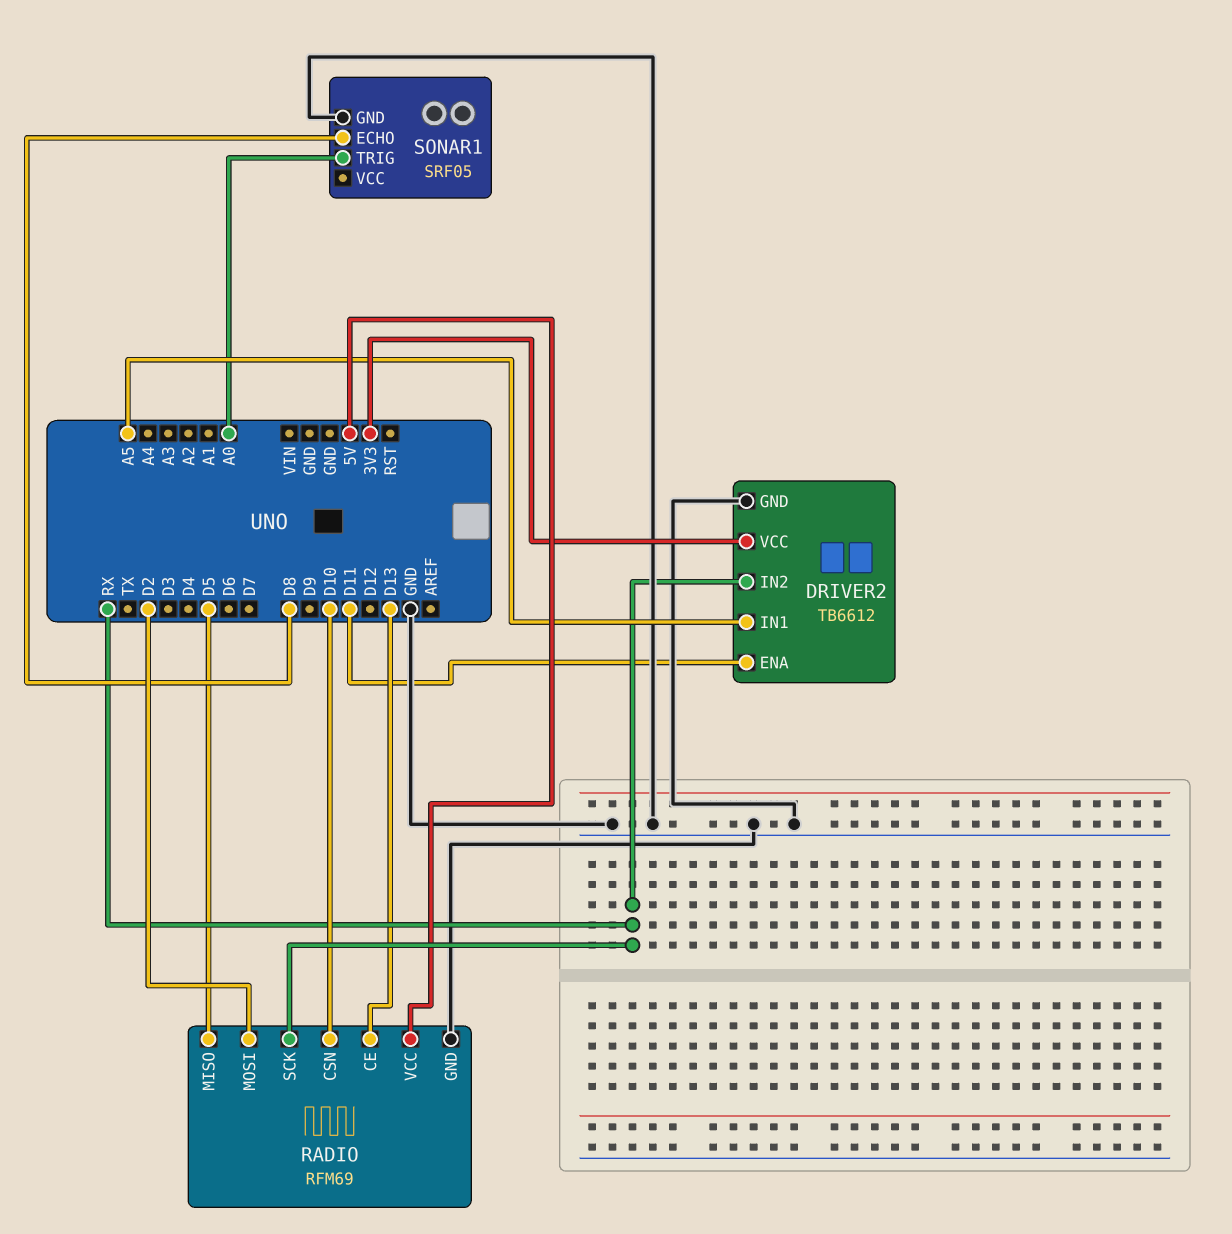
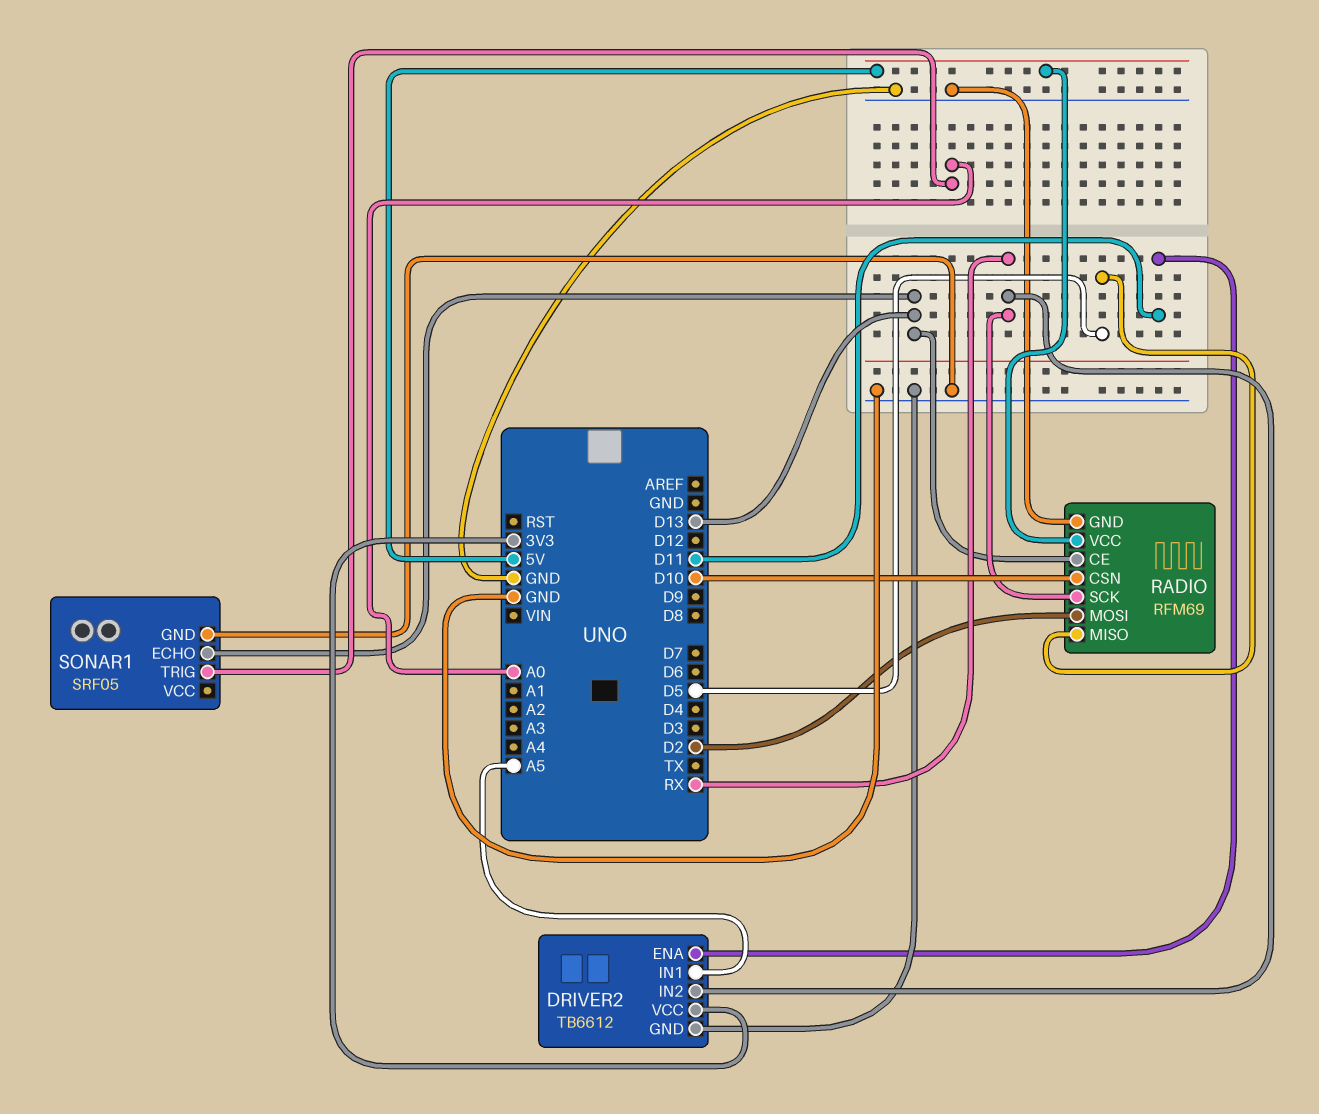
SONAR1 pin ECHO: D8 -> D13

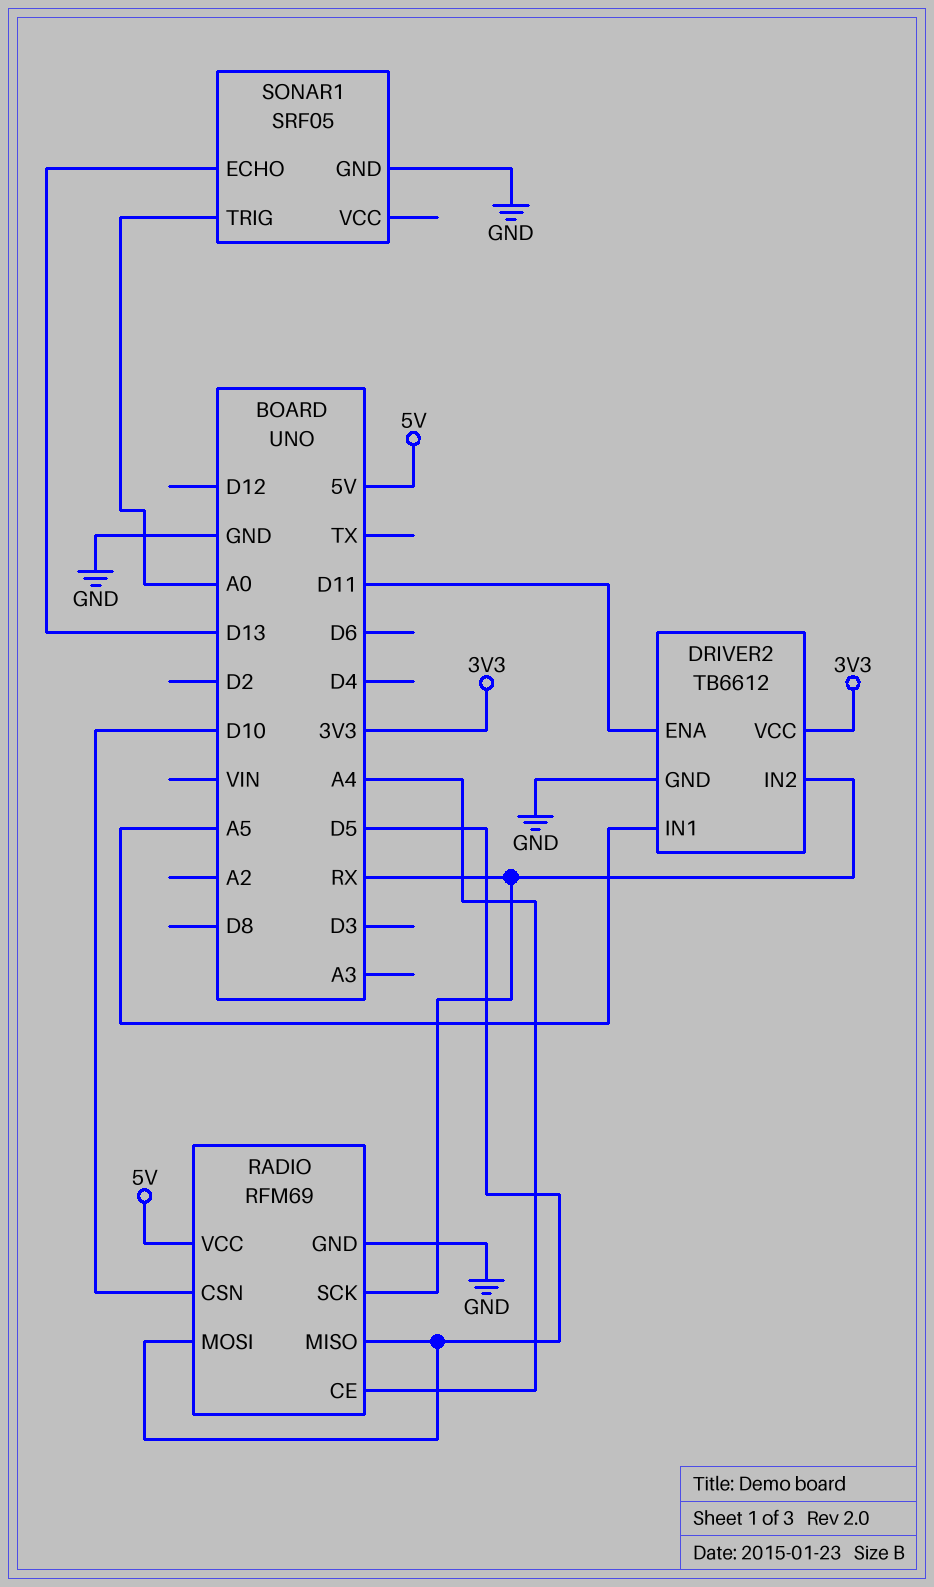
RADIO pin CE: D13 -> A4
RADIO pin MOSI: D2 -> D5

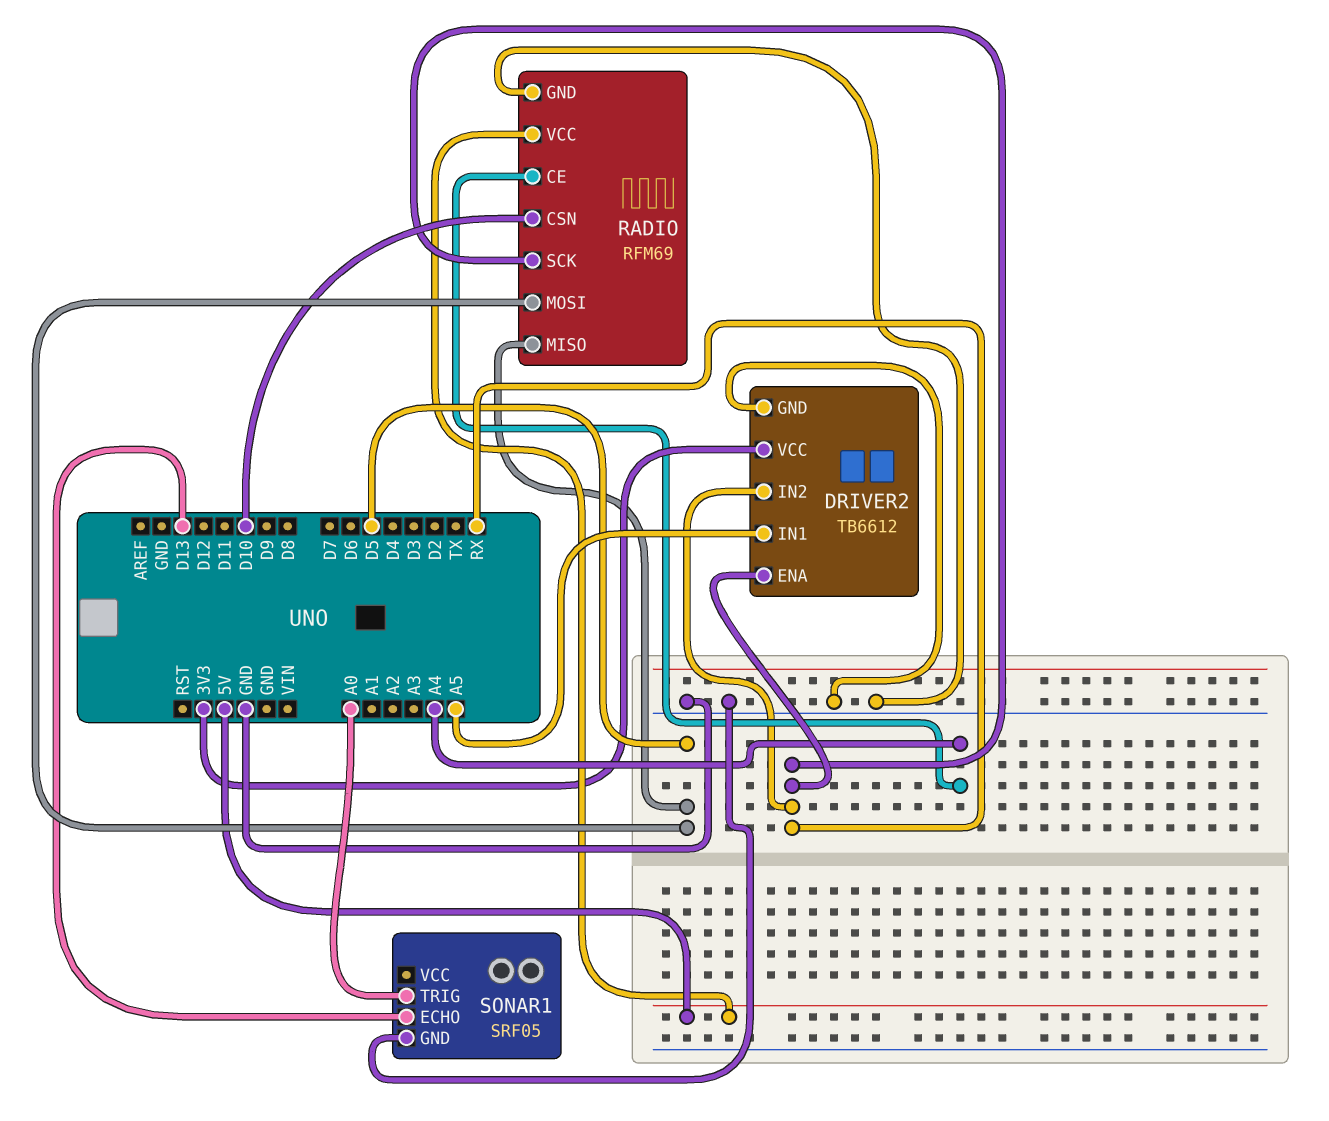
DRIVER2 pin ENA: D11 -> RX

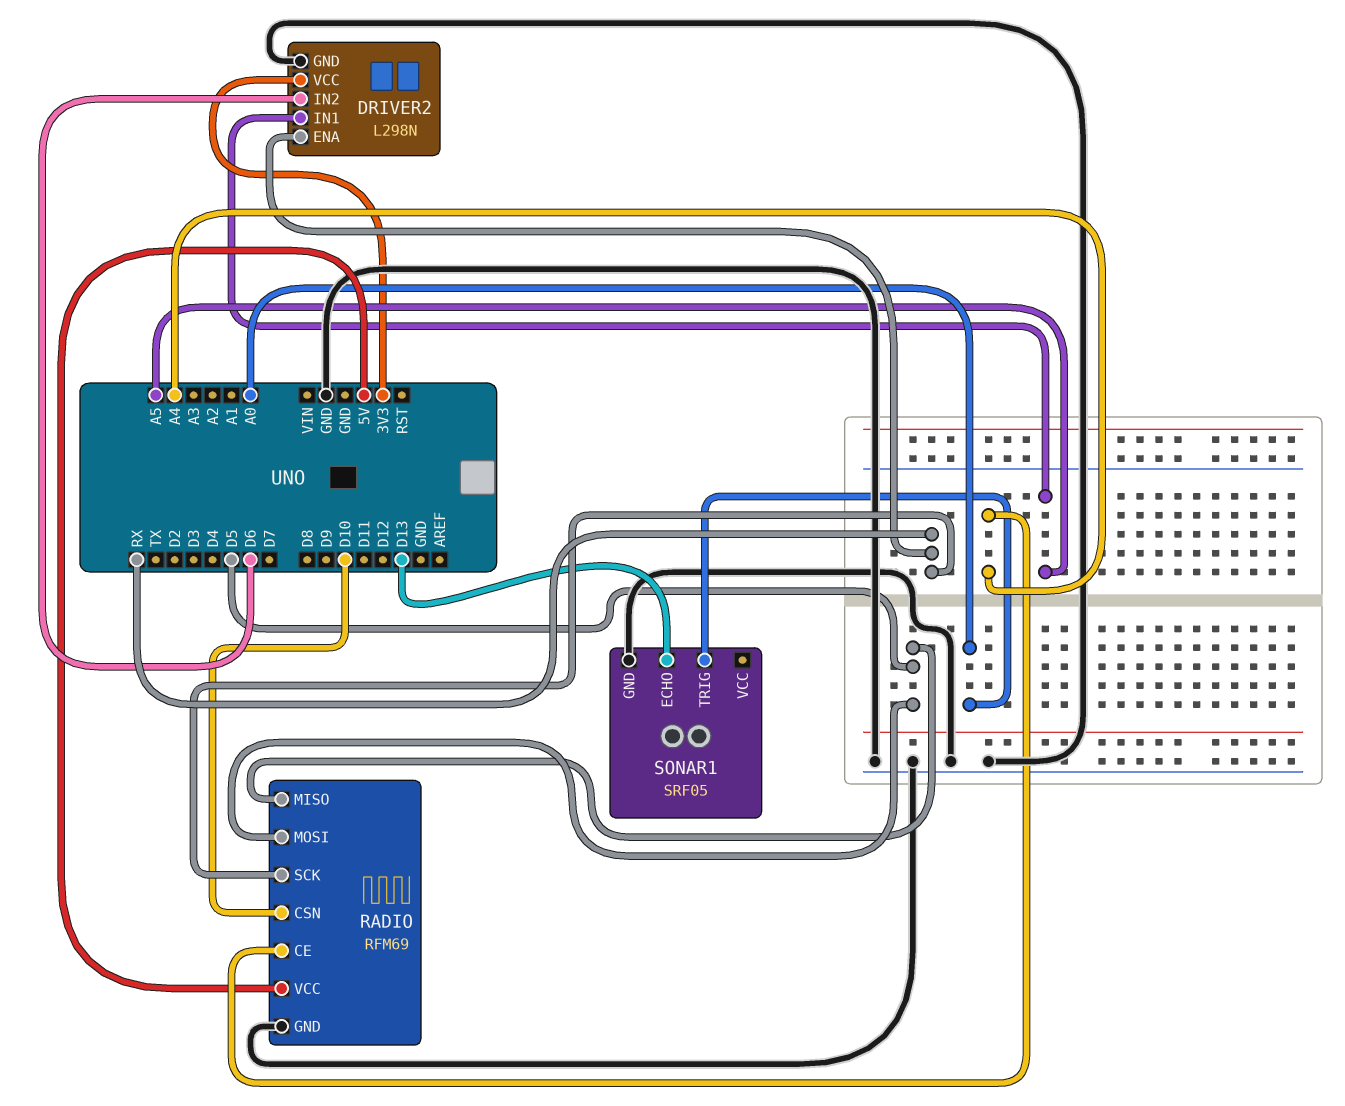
DRIVER2: TB6612 -> L298N
DRIVER2 pin IN2: RX -> D6

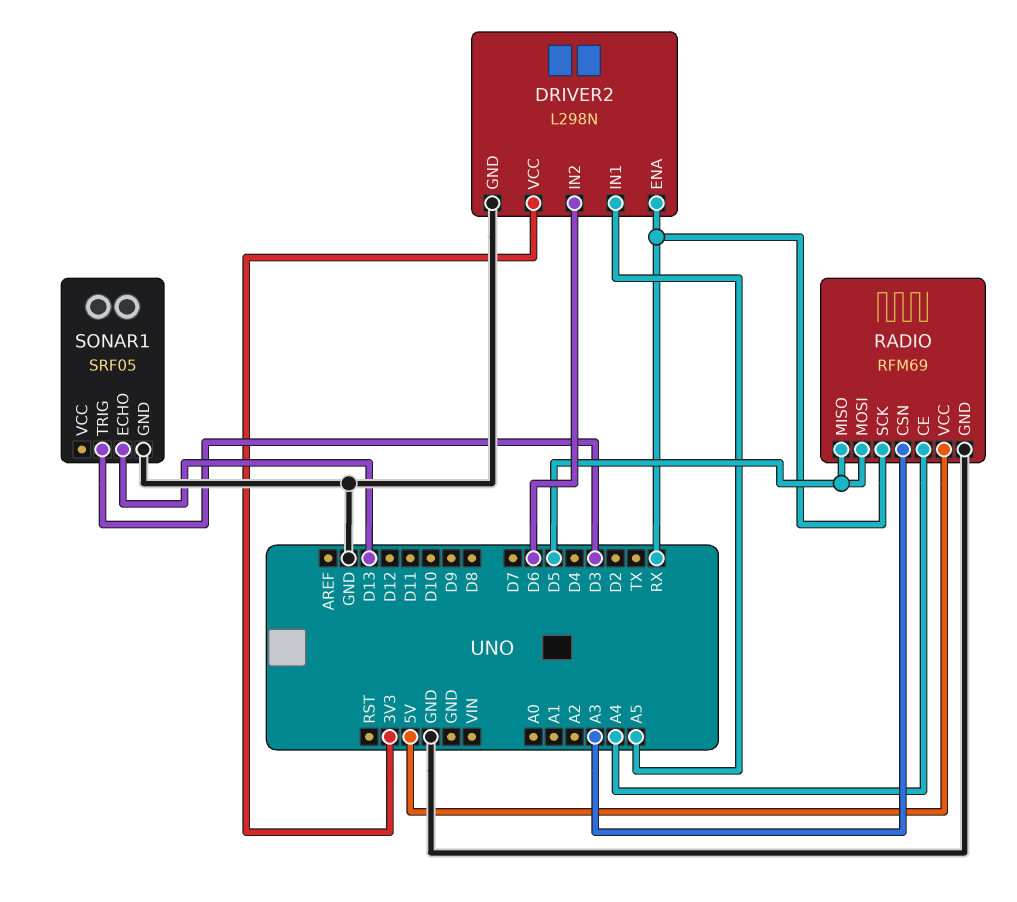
RADIO pin CSN: D10 -> A3
SONAR1 pin TRIG: A0 -> D3

